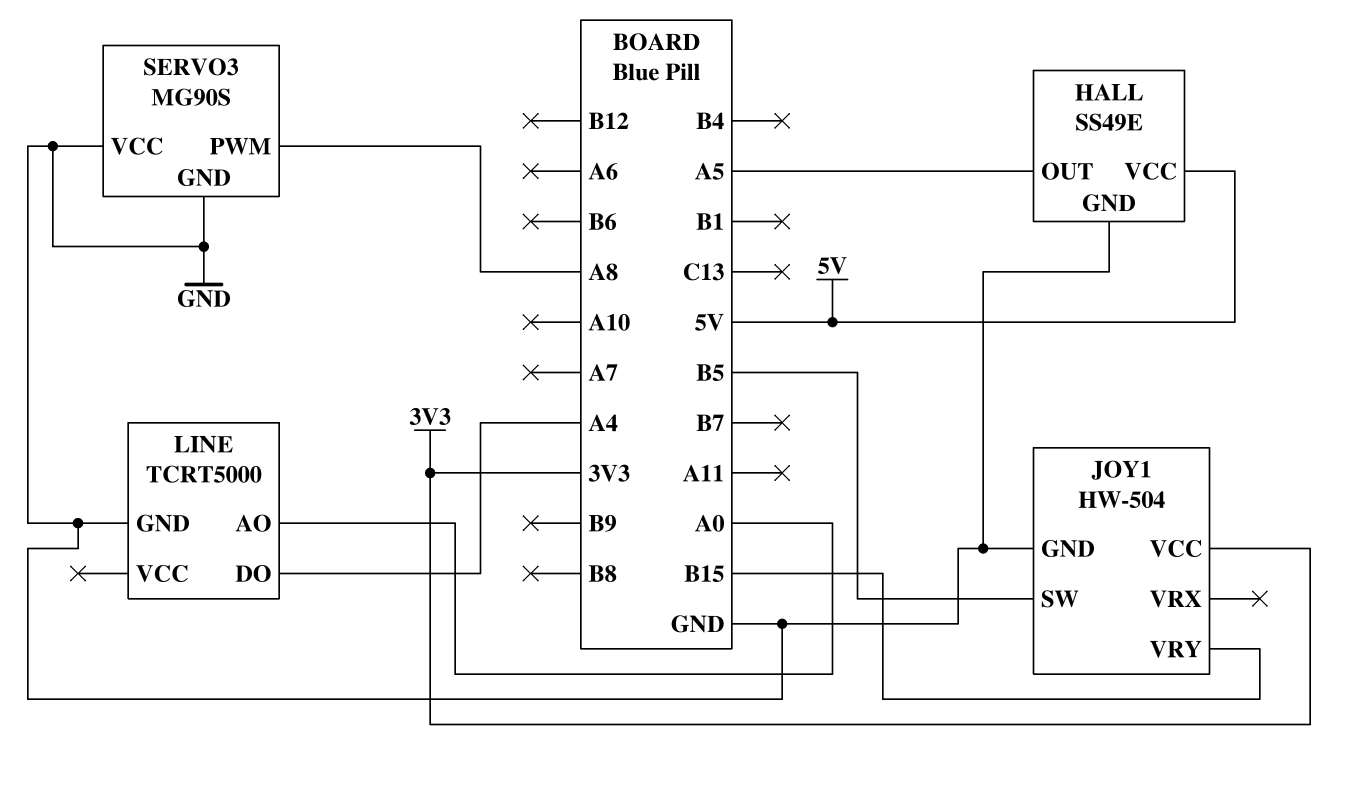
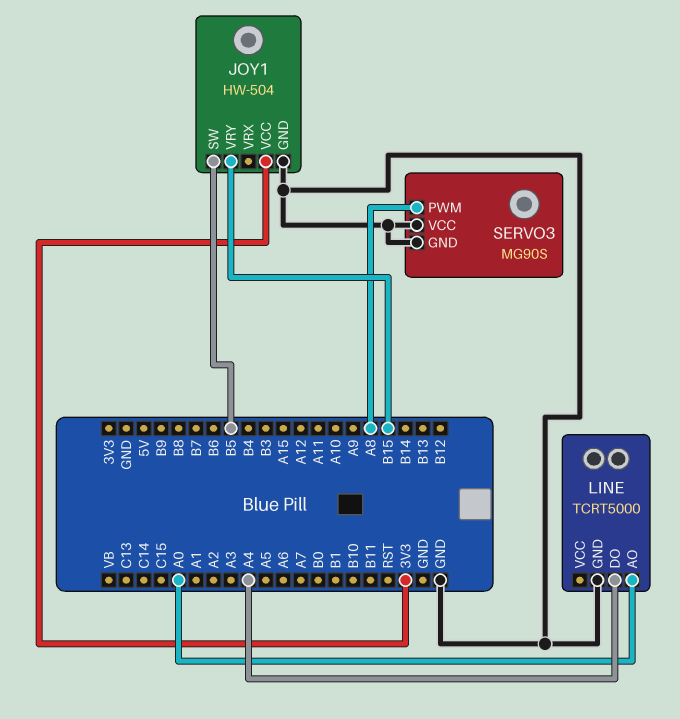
HALL: SS49E -> none
HALL pin GND: GND -> none
HALL pin OUT: A5 -> none
HALL pin VCC: 5V -> none

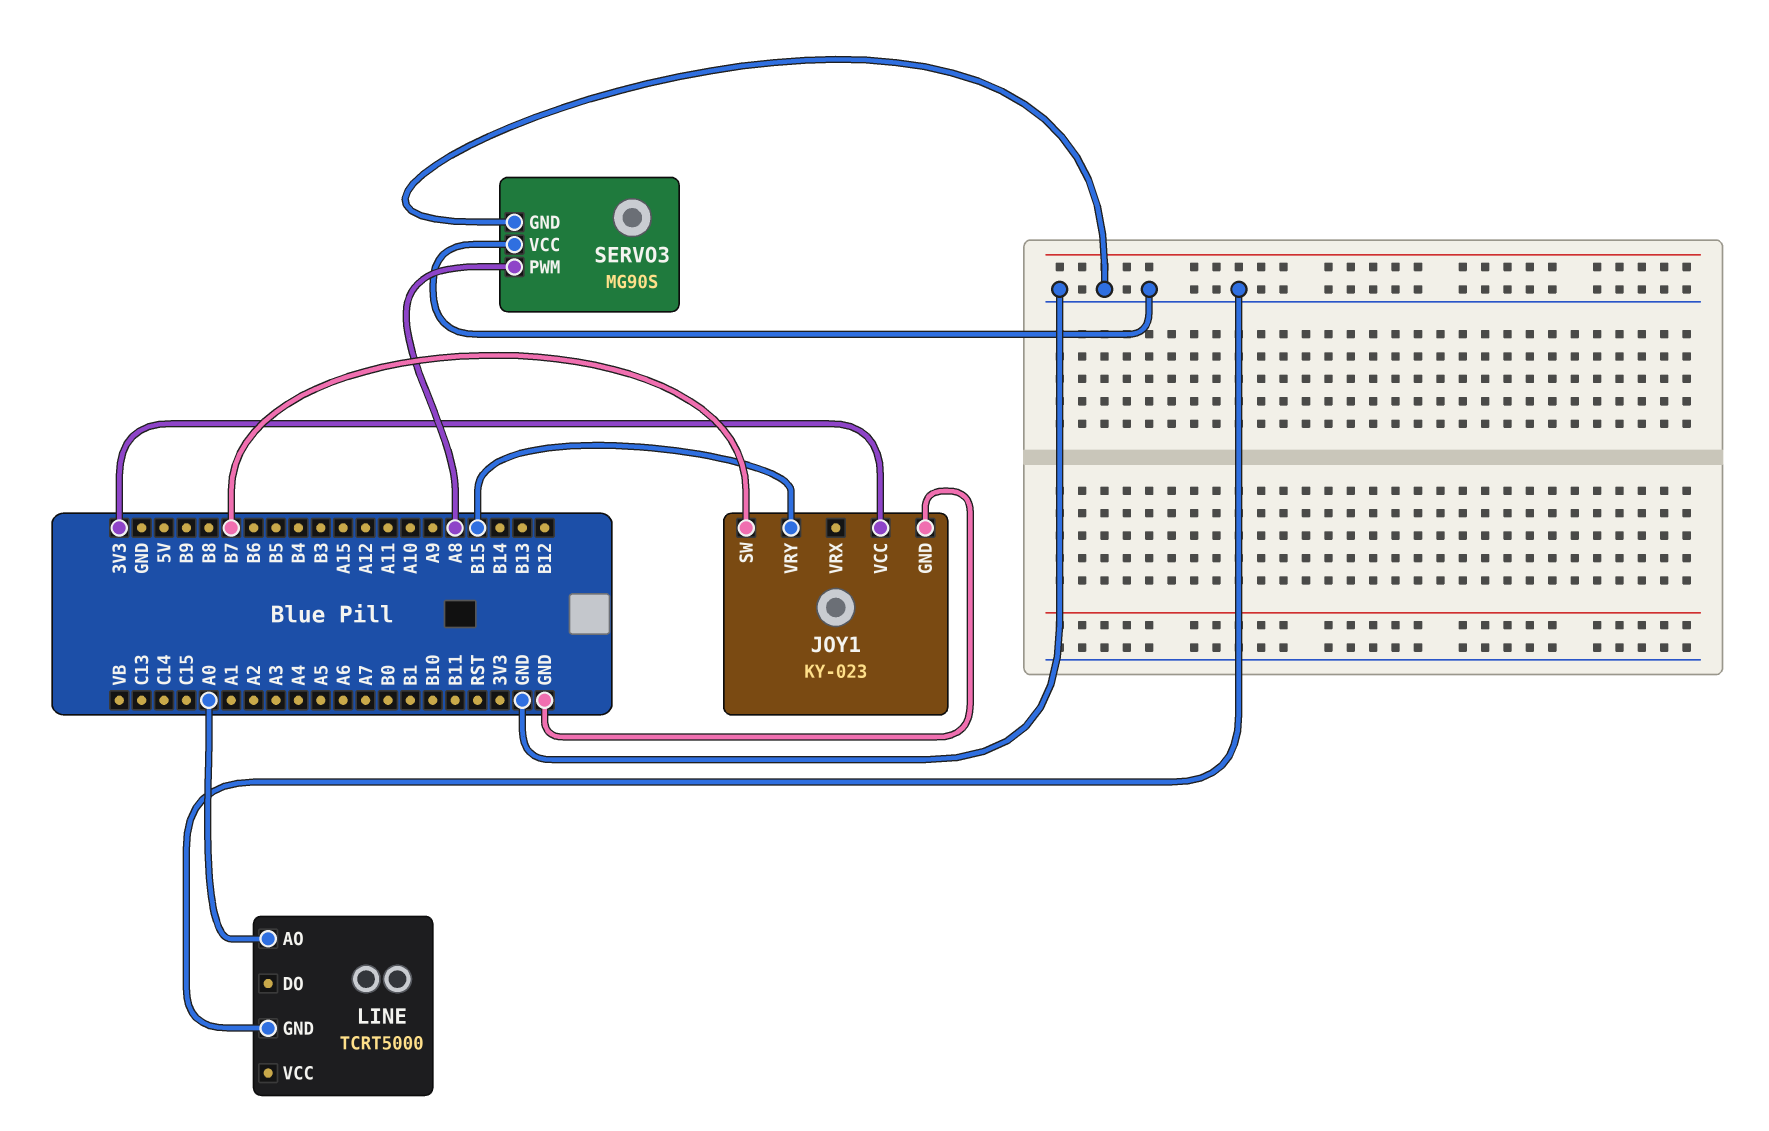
JOY1: HW-504 -> KY-023
JOY1 pin SW: B5 -> B7
LINE pin DO: A4 -> none

